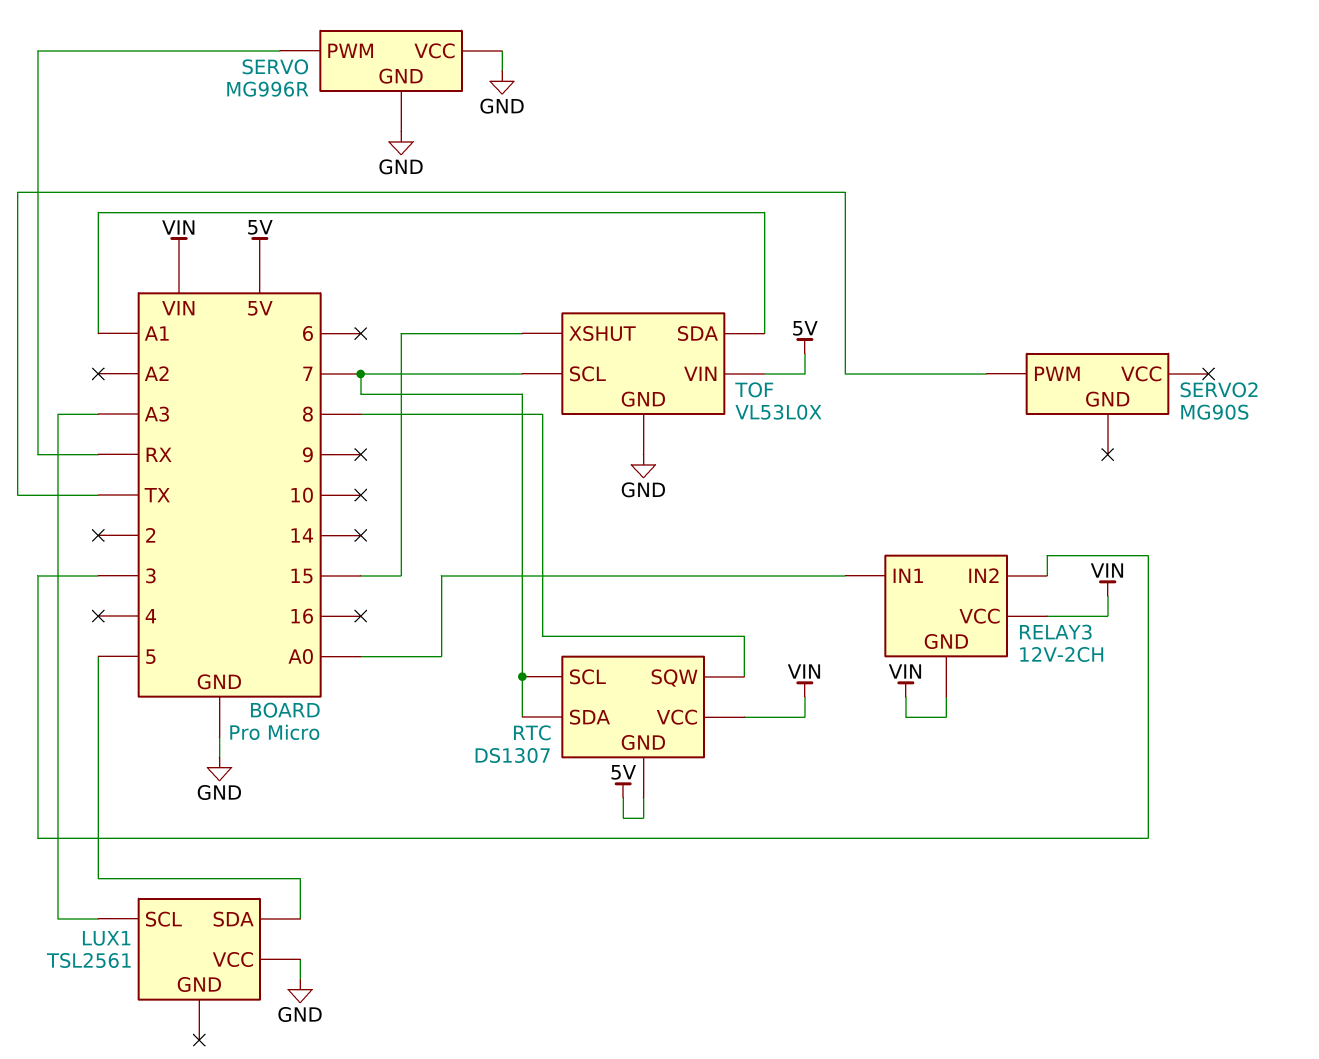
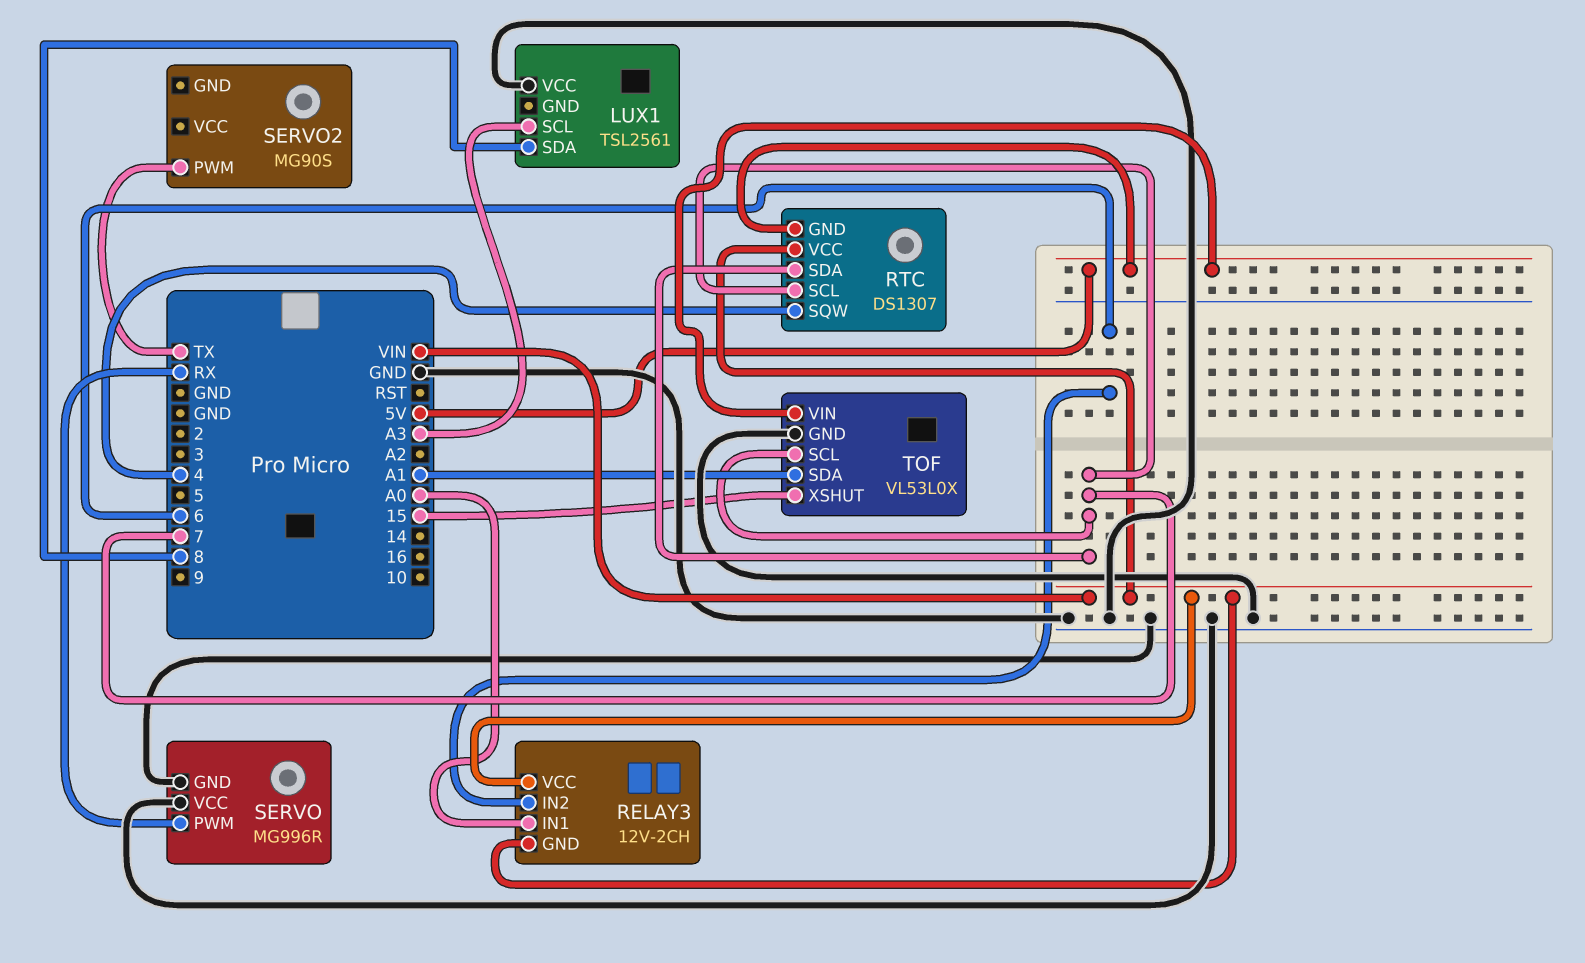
LUX1 pin SDA: 5 -> 8
RELAY3 pin IN2: 3 -> 6
RTC pin SQW: 8 -> 4

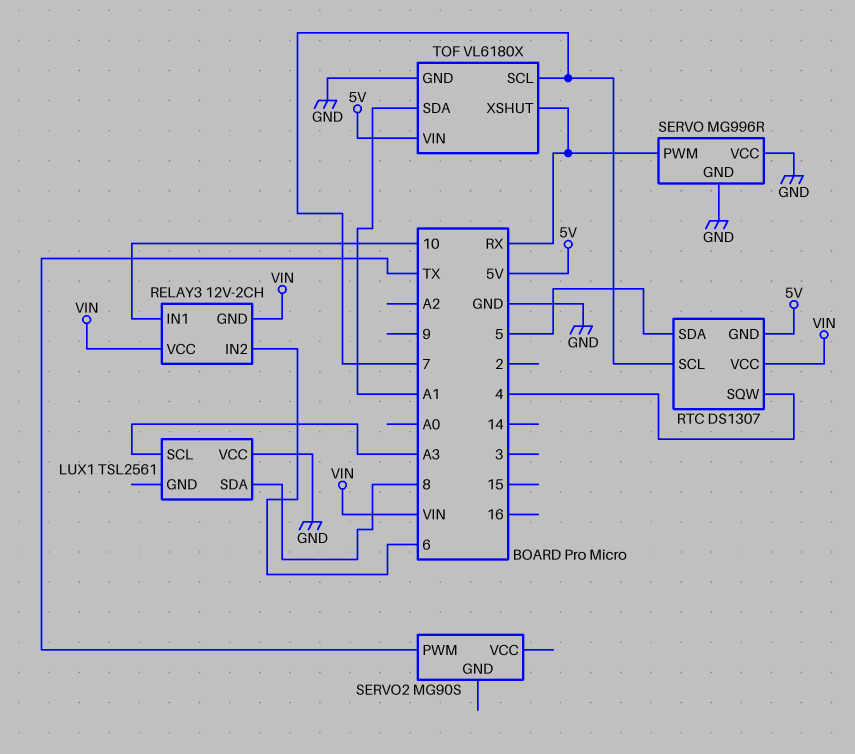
RELAY3 pin IN1: A0 -> 10
RTC pin SDA: 7 -> 5
TOF: VL53L0X -> VL6180X
TOF pin XSHUT: 15 -> RX

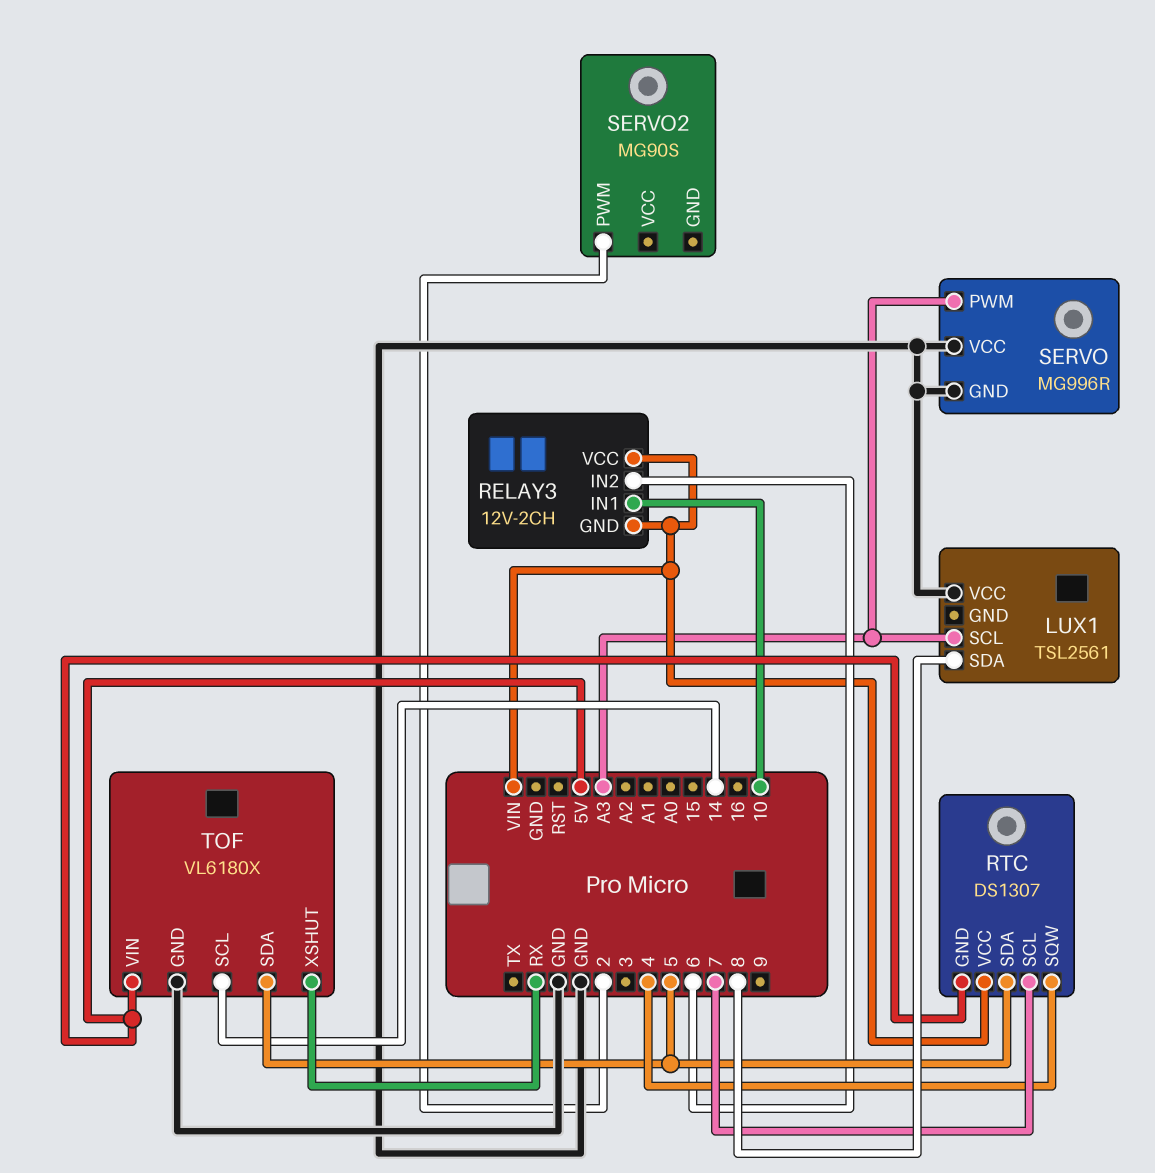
SERVO pin PWM: RX -> A3
SERVO2 pin PWM: TX -> 2
TOF pin SCL: 7 -> 14
TOF pin SDA: A1 -> 5

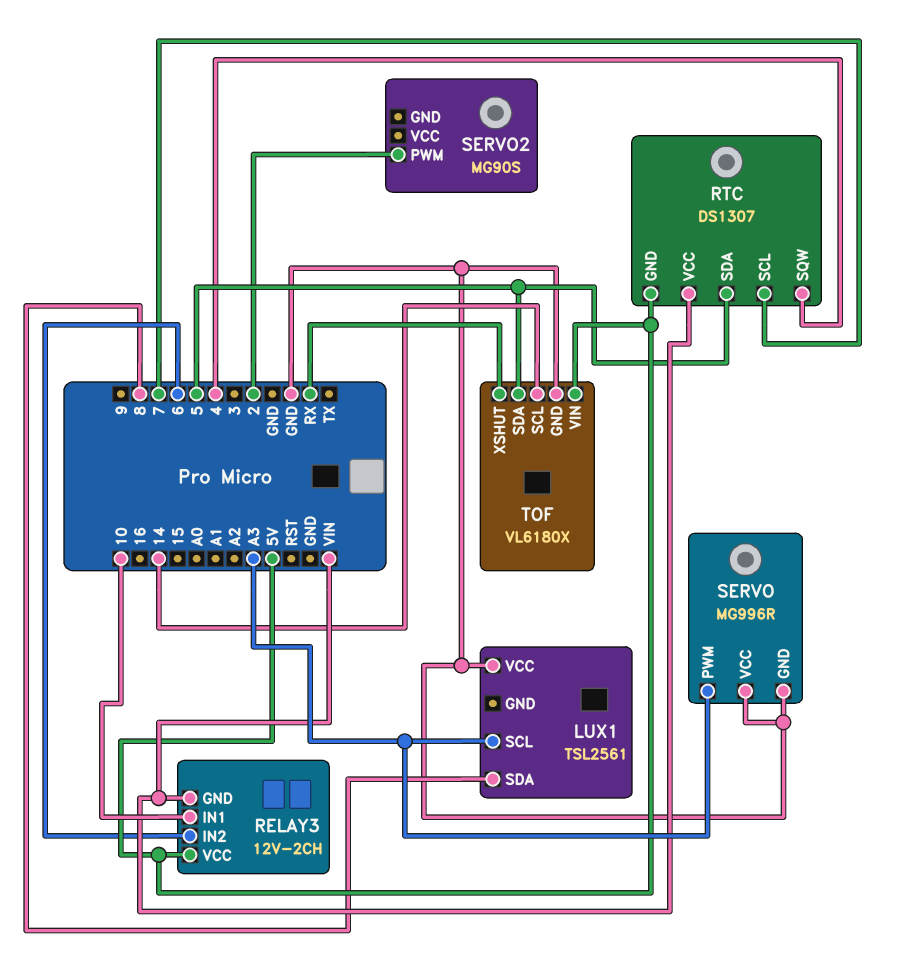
RELAY3 pin VCC: VIN -> 5V

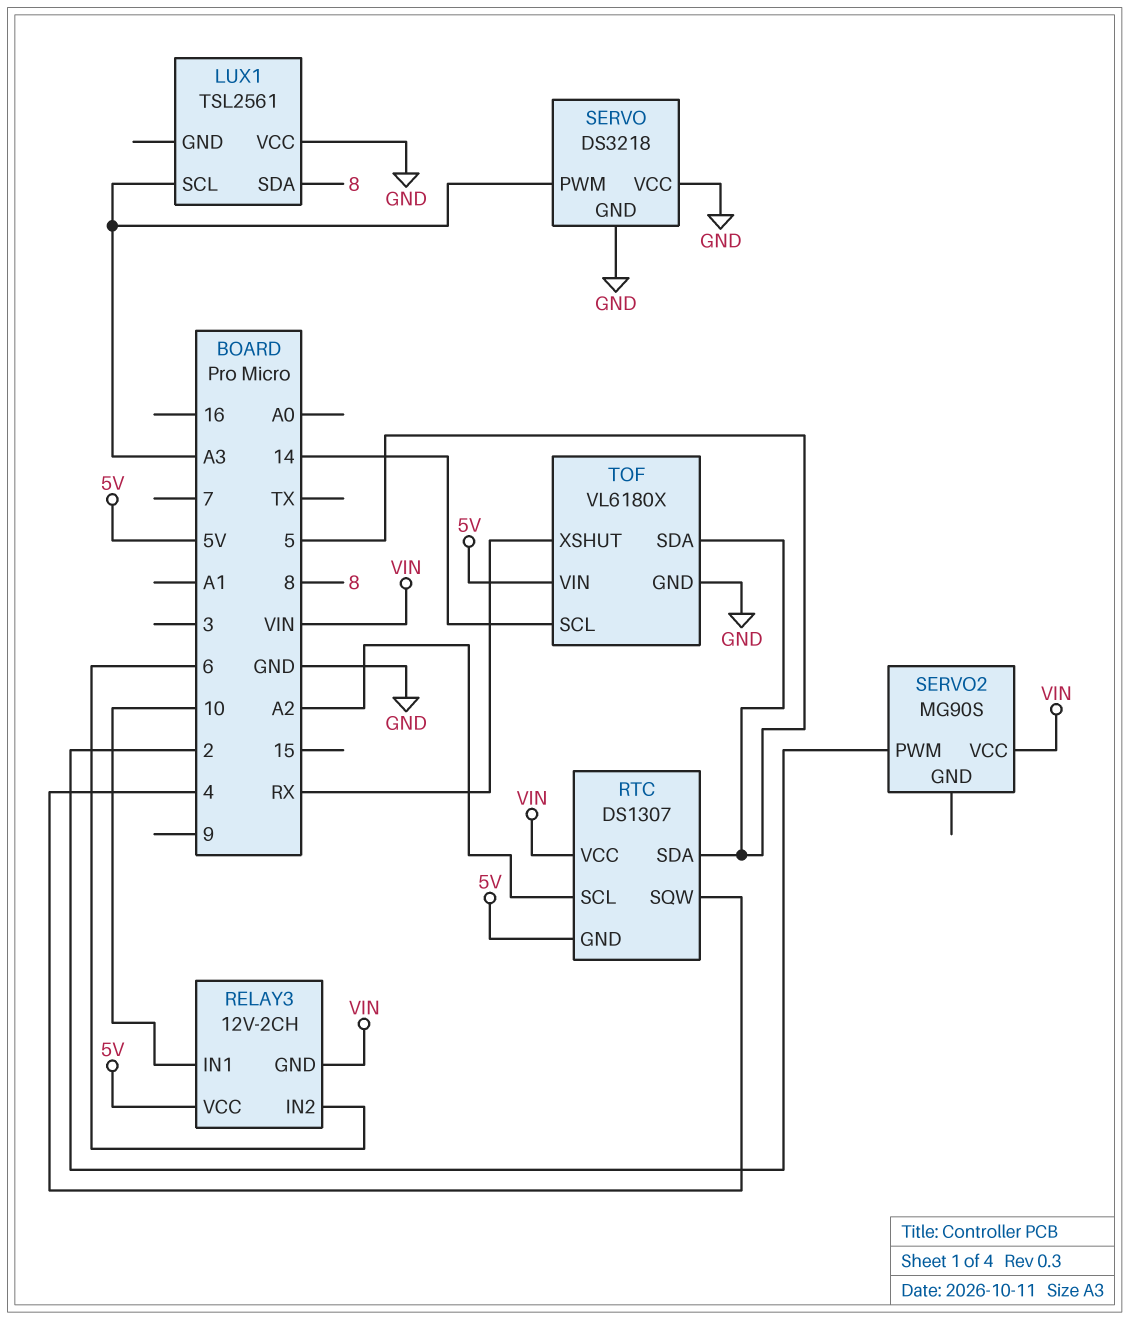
RTC pin SCL: 7 -> A2
SERVO: MG996R -> DS3218
SERVO2 pin VCC: none -> VIN

